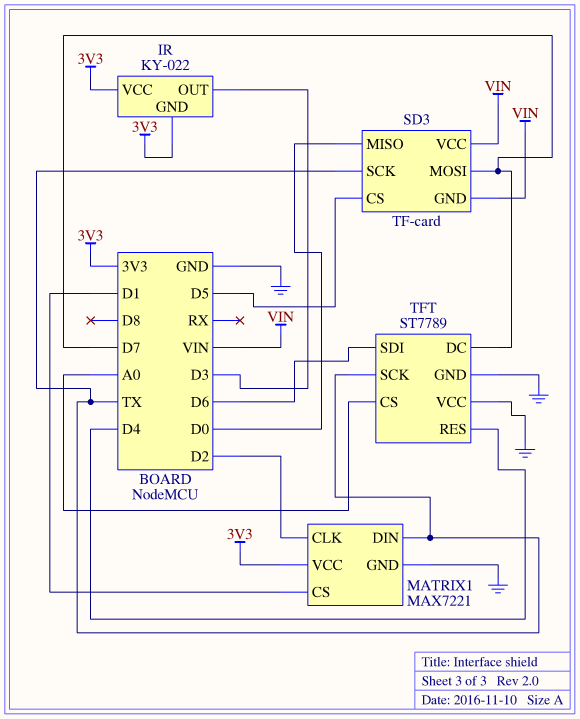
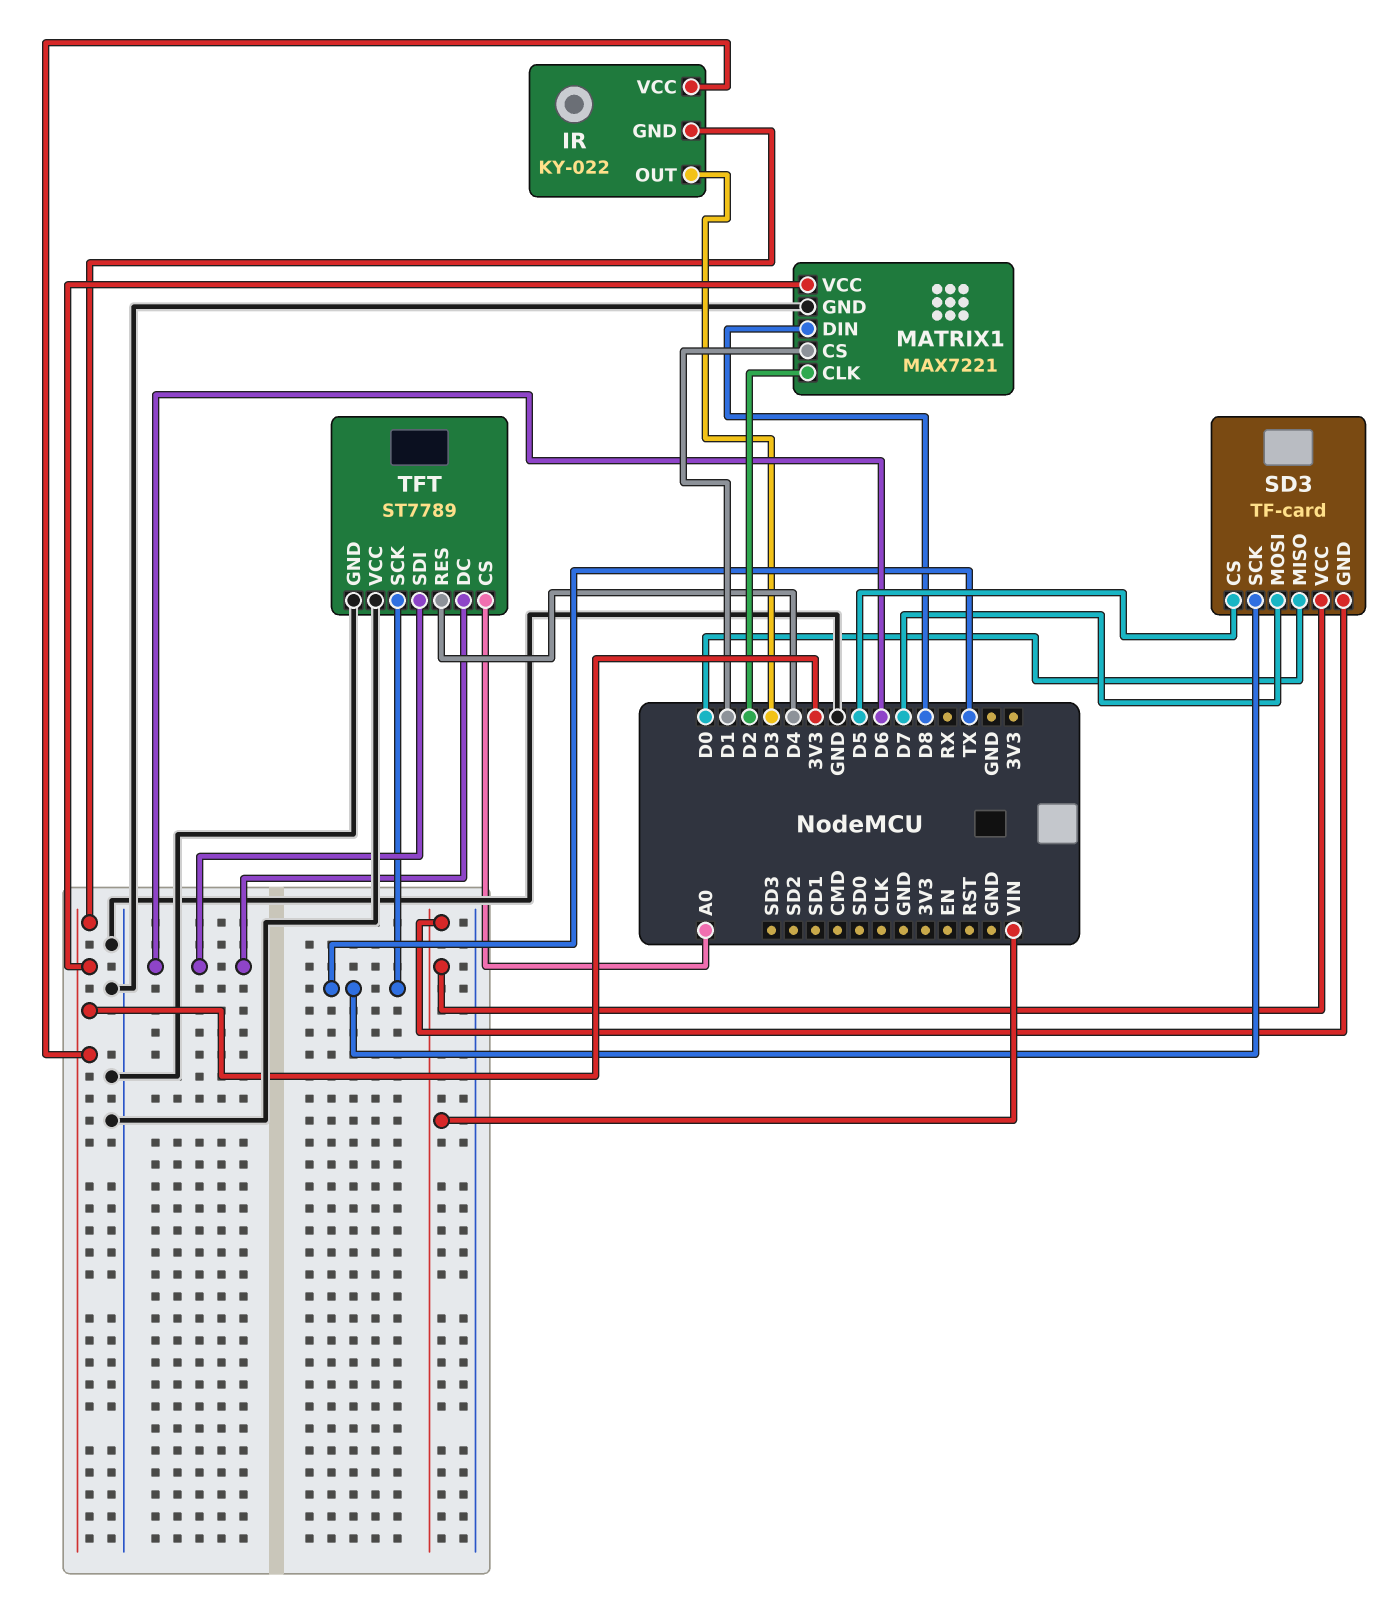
MATRIX1 pin DIN: TX -> D8
TFT pin DC: D7 -> D6

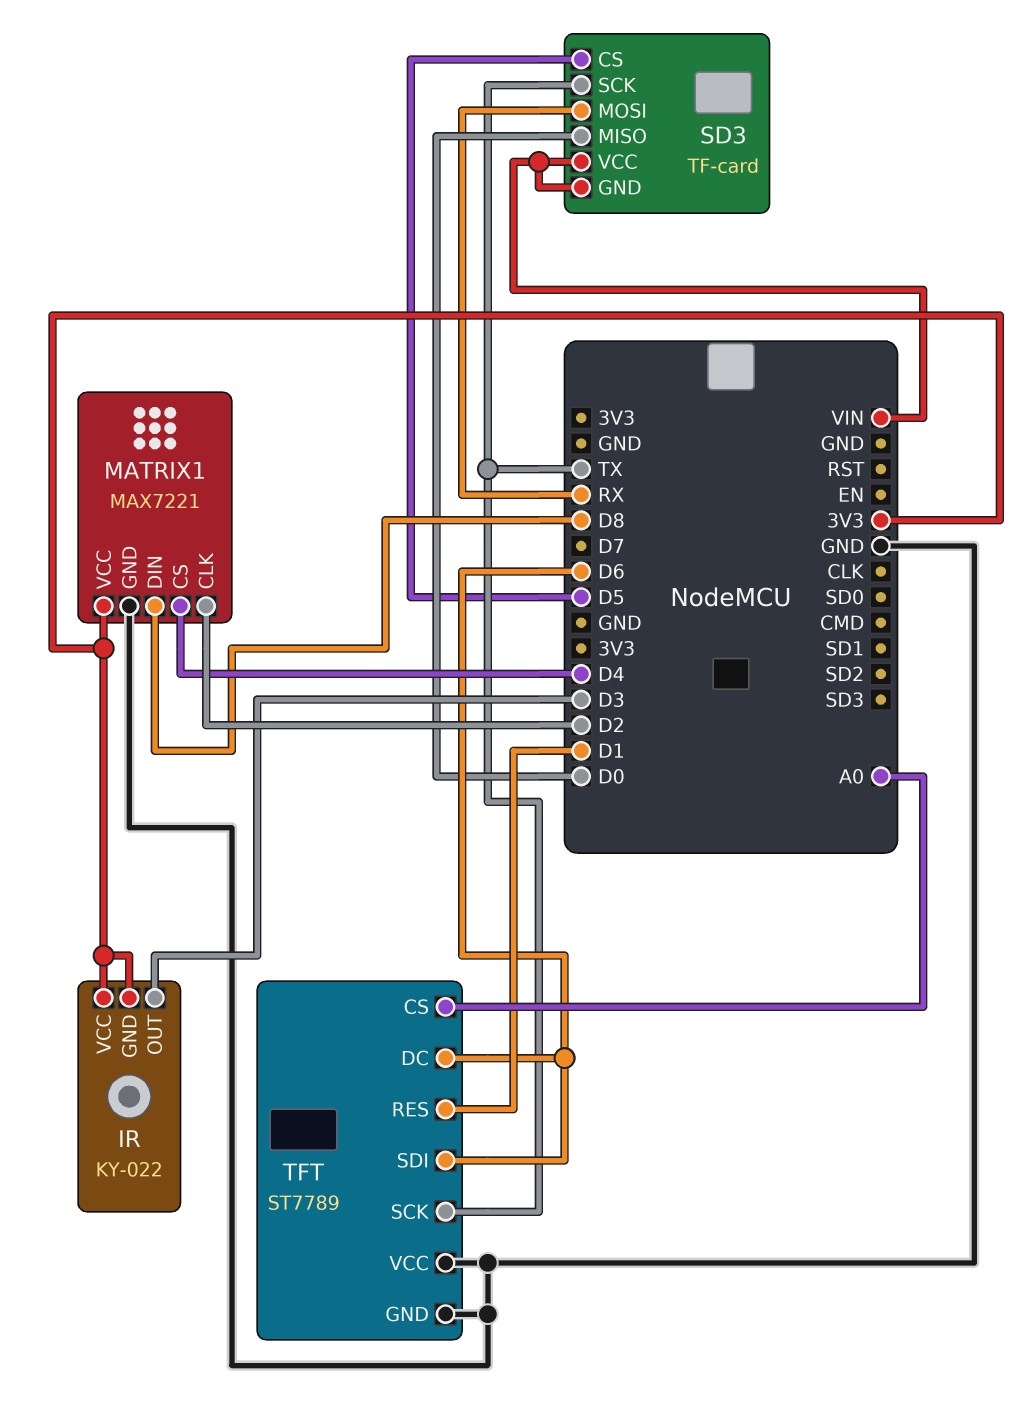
MATRIX1 pin CS: D1 -> D4
SD3 pin MOSI: D7 -> RX
TFT pin RES: D4 -> D1

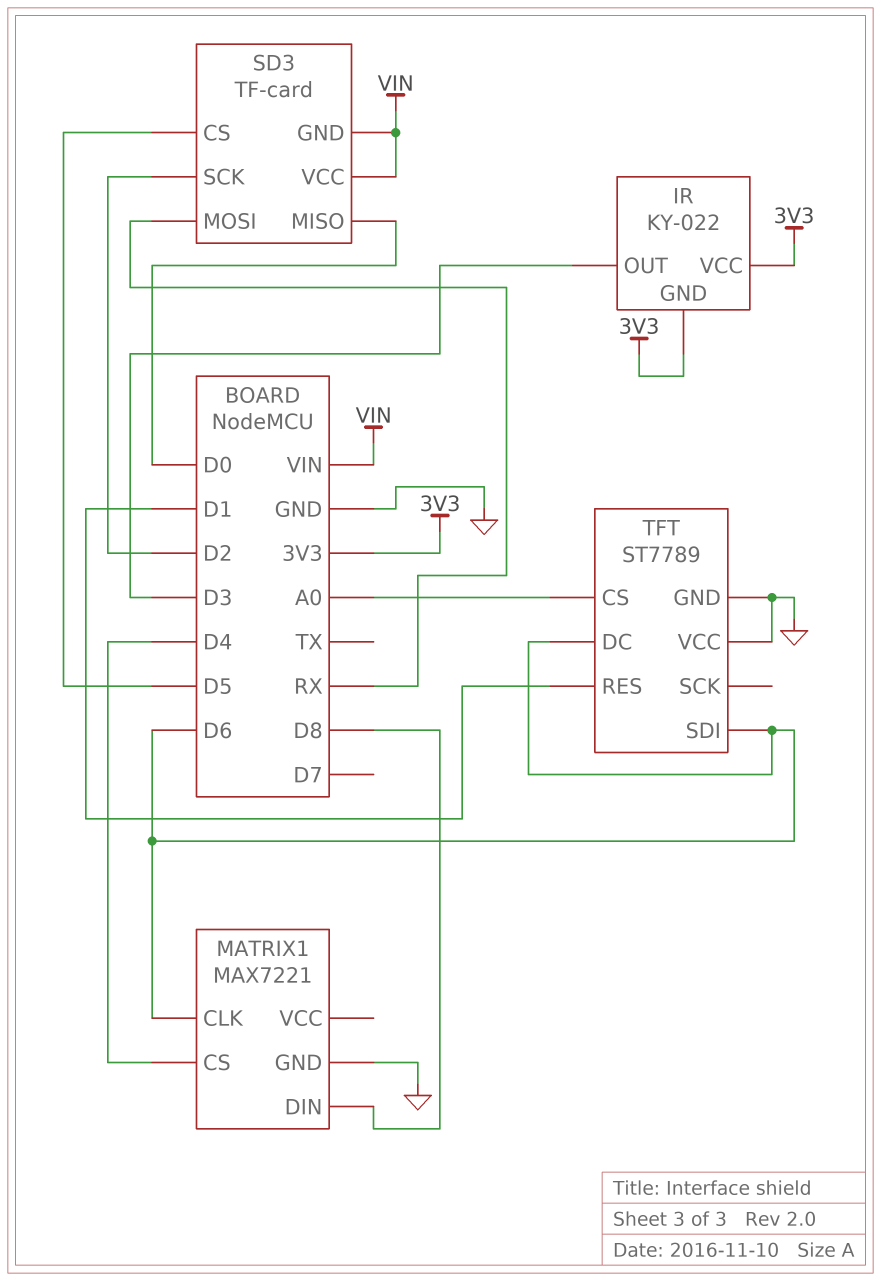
MATRIX1 pin CLK: D2 -> D6
MATRIX1 pin VCC: 3V3 -> none
SD3 pin SCK: TX -> D2
TFT pin SCK: TX -> none

